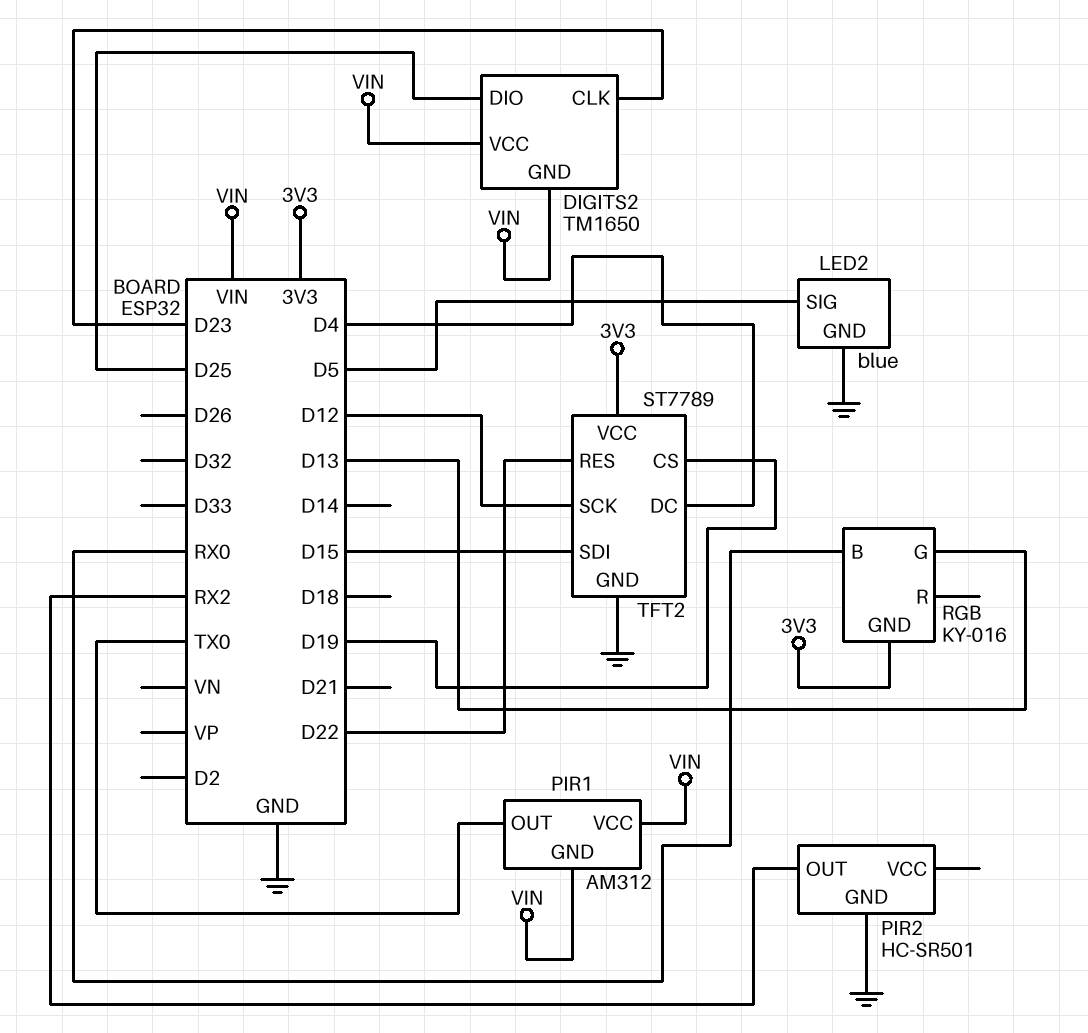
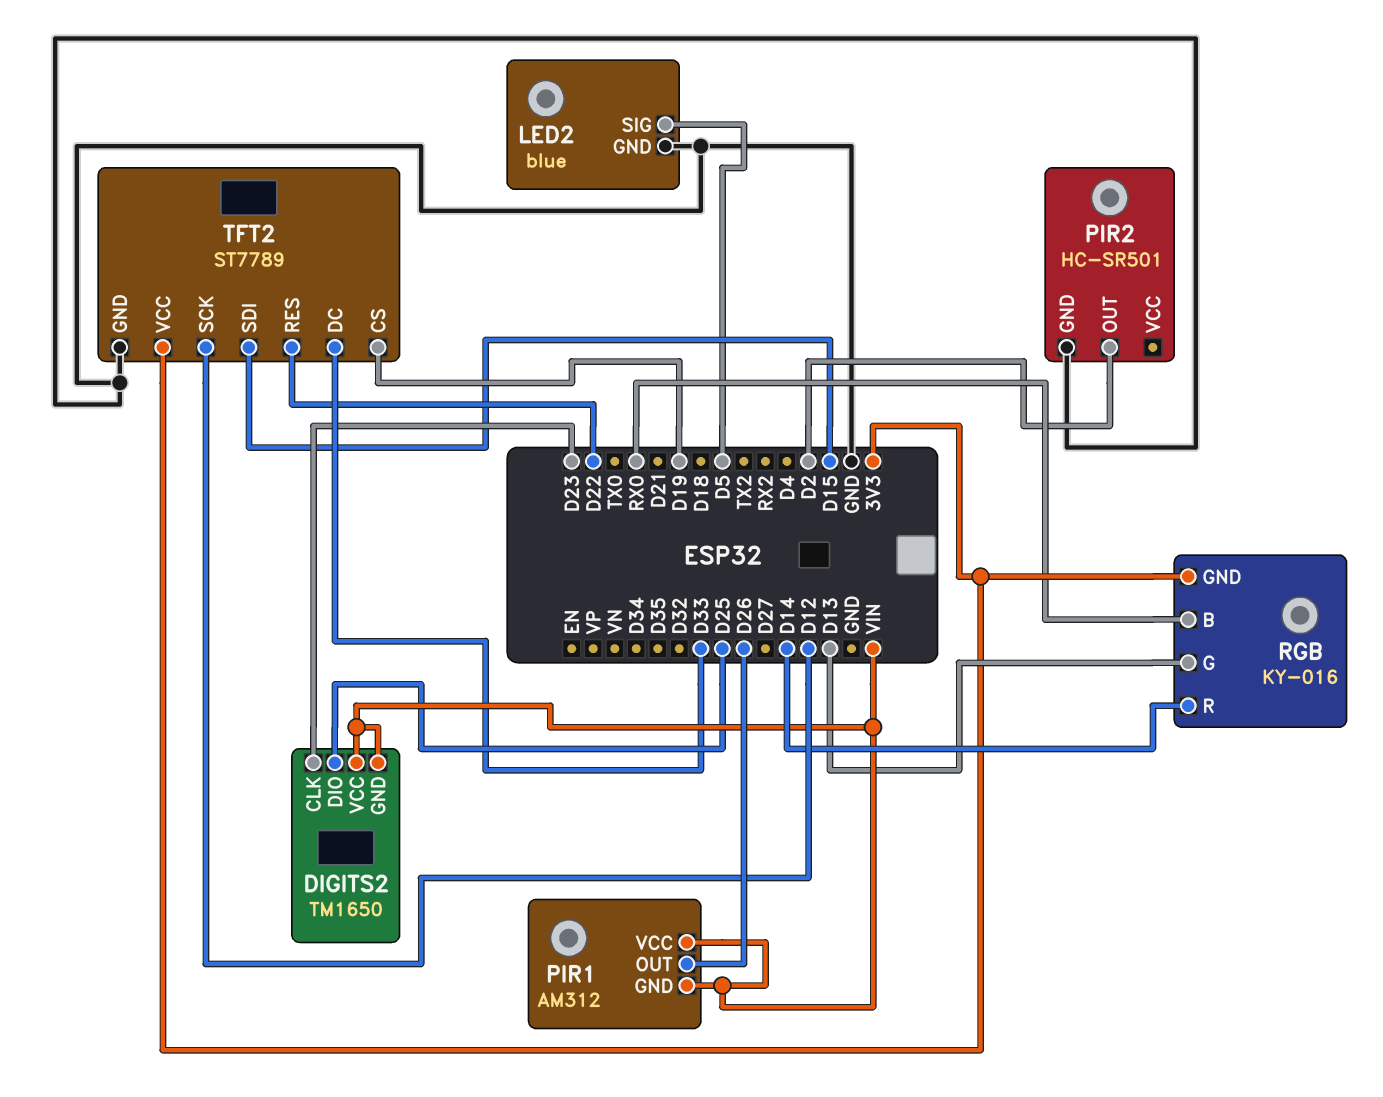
PIR1 pin OUT: TX0 -> D26
PIR2 pin OUT: RX2 -> D2
RGB pin R: none -> D14
TFT2 pin DC: D4 -> D33

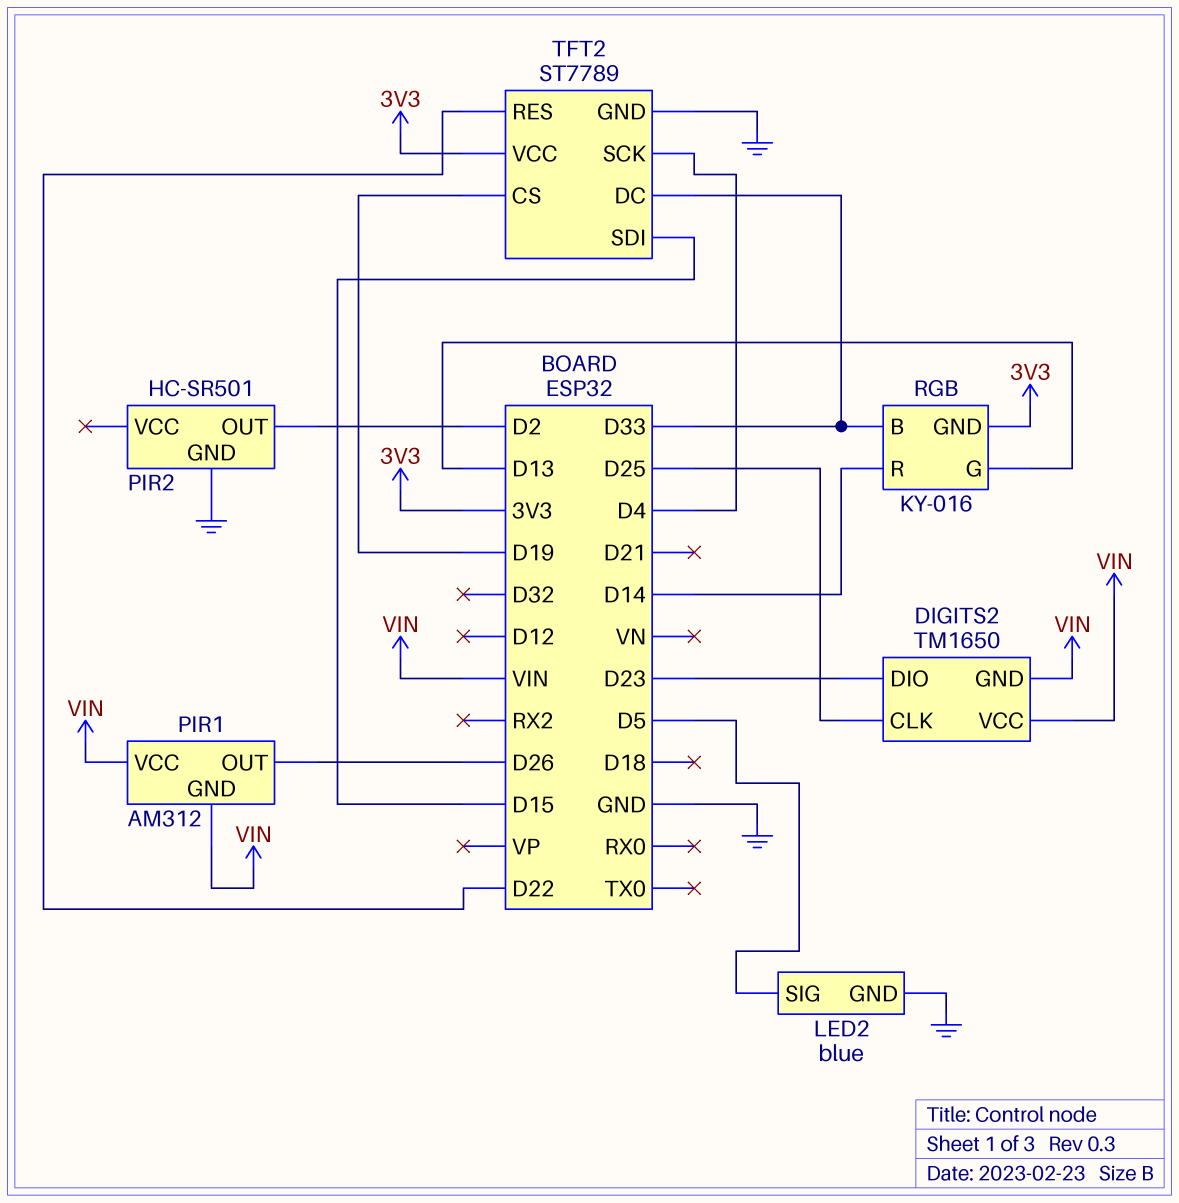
DIGITS2 pin CLK: D23 -> D25
DIGITS2 pin DIO: D25 -> D23
RGB pin B: RX0 -> D33
TFT2 pin SCK: D12 -> D4

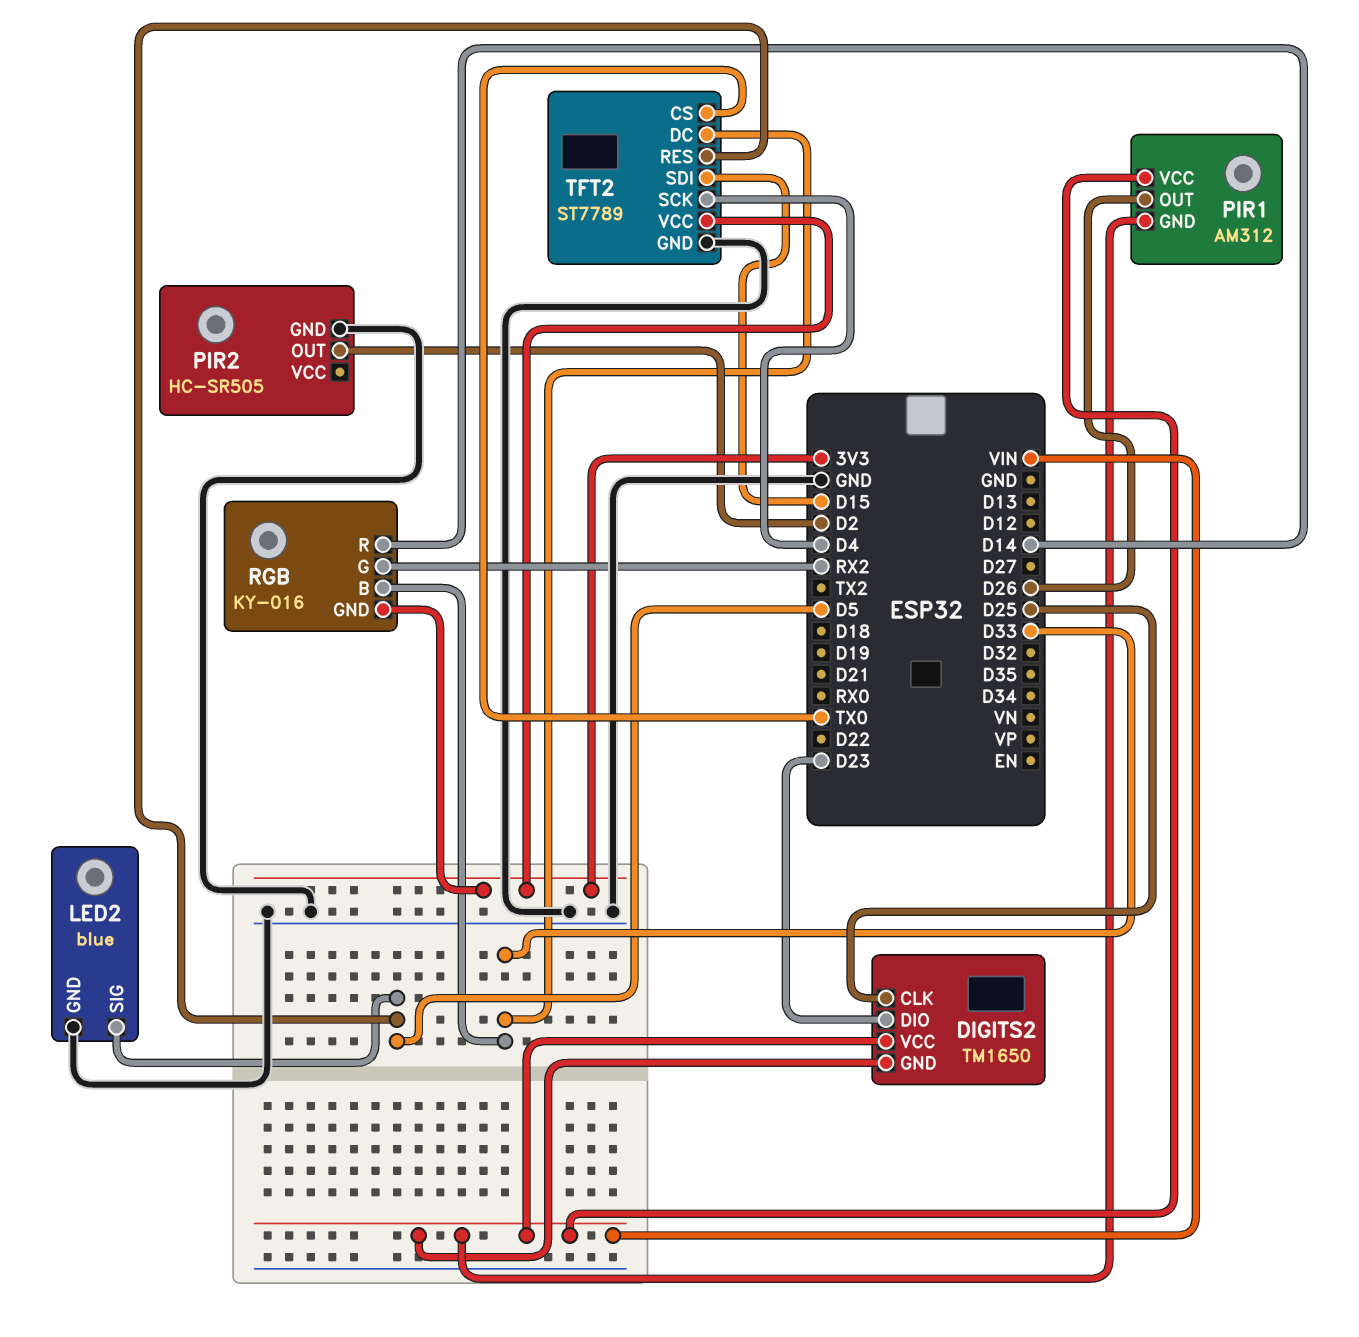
PIR2: HC-SR501 -> HC-SR505
RGB pin G: D13 -> RX2
TFT2 pin CS: D19 -> TX0
TFT2 pin RES: D22 -> D5

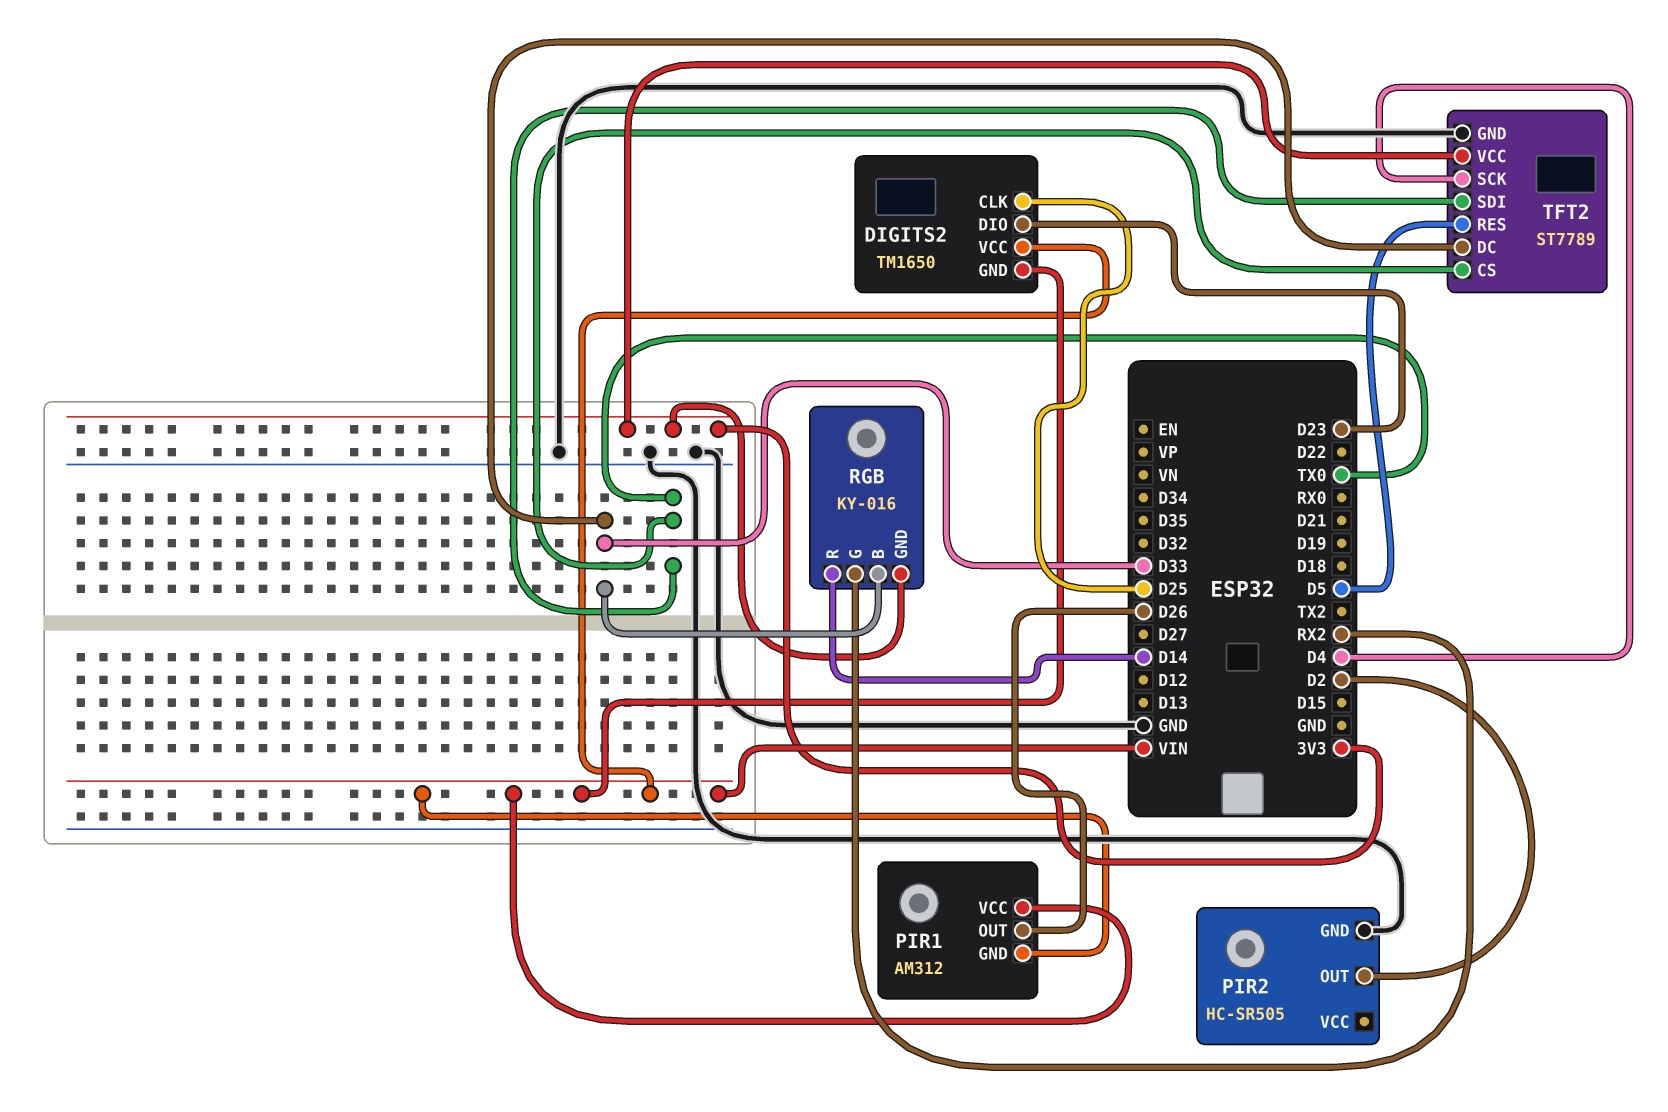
LED2: blue -> none
LED2 pin GND: GND -> none
LED2 pin SIG: D5 -> none
TFT2 pin SDI: D15 -> TX0

